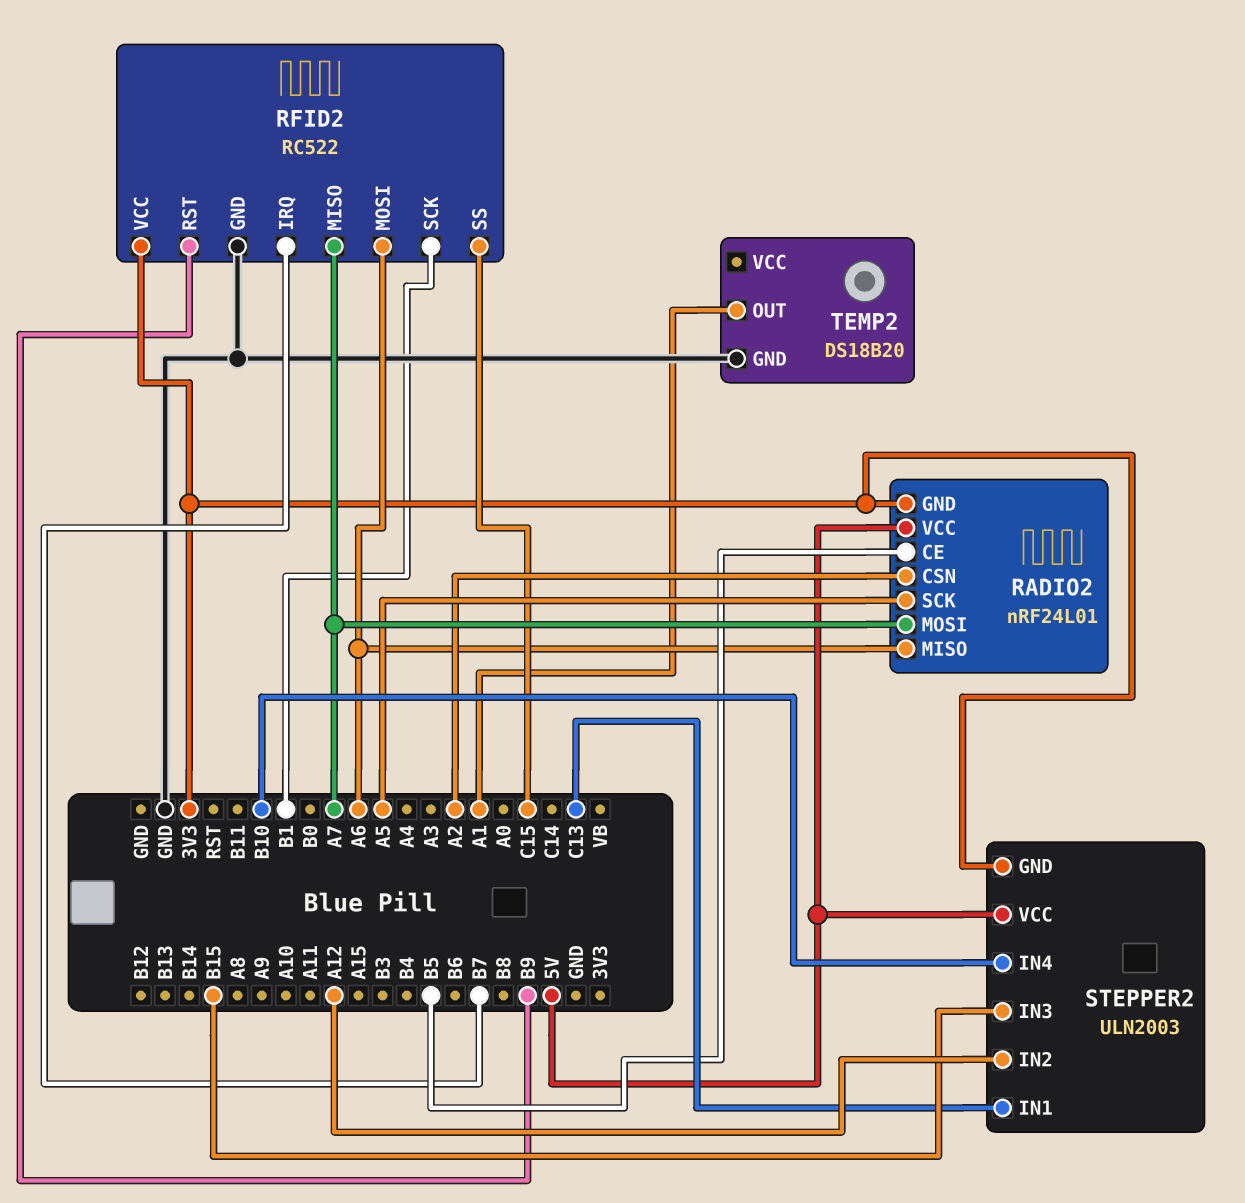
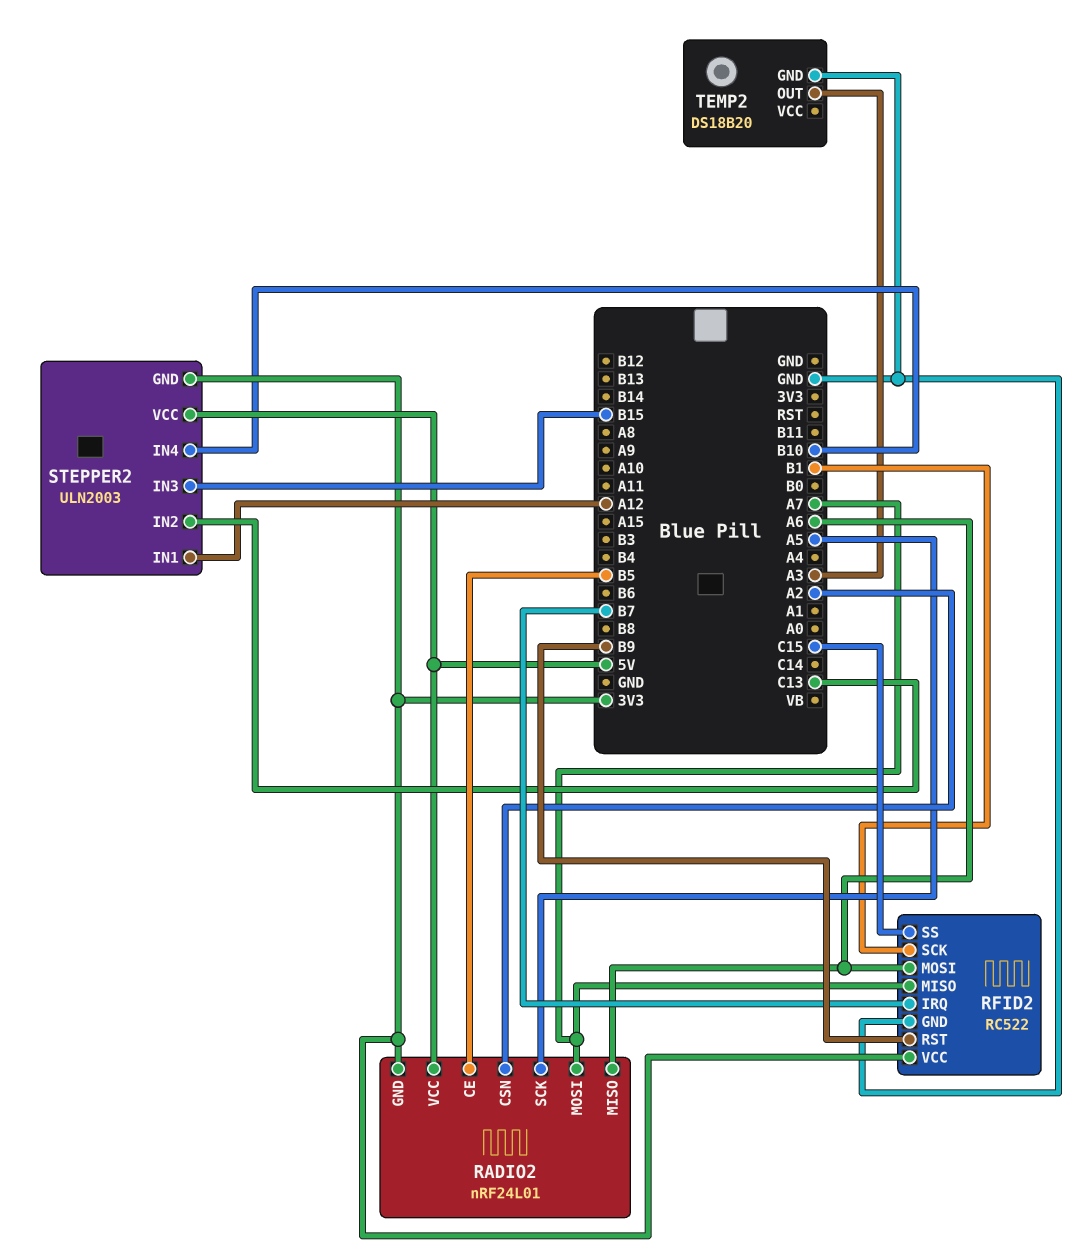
STEPPER2 pin IN1: C13 -> A12
STEPPER2 pin IN2: A12 -> C13
TEMP2 pin OUT: A1 -> A3

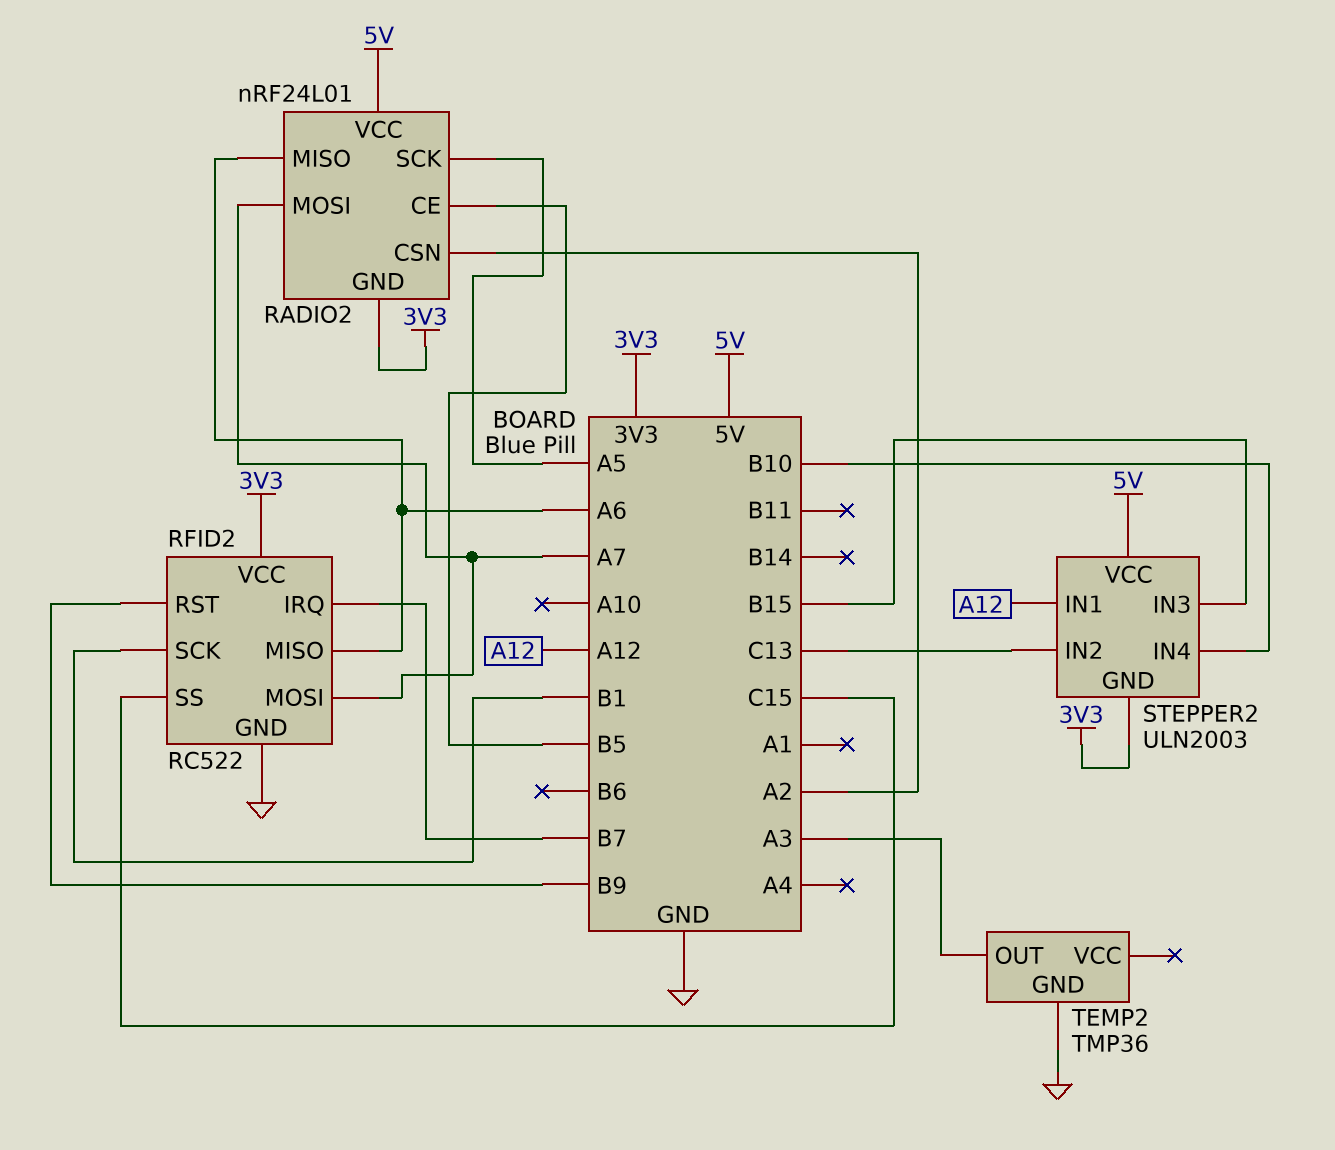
RFID2 pin MISO: A7 -> A6
RFID2 pin MOSI: A6 -> A7
TEMP2: DS18B20 -> TMP36

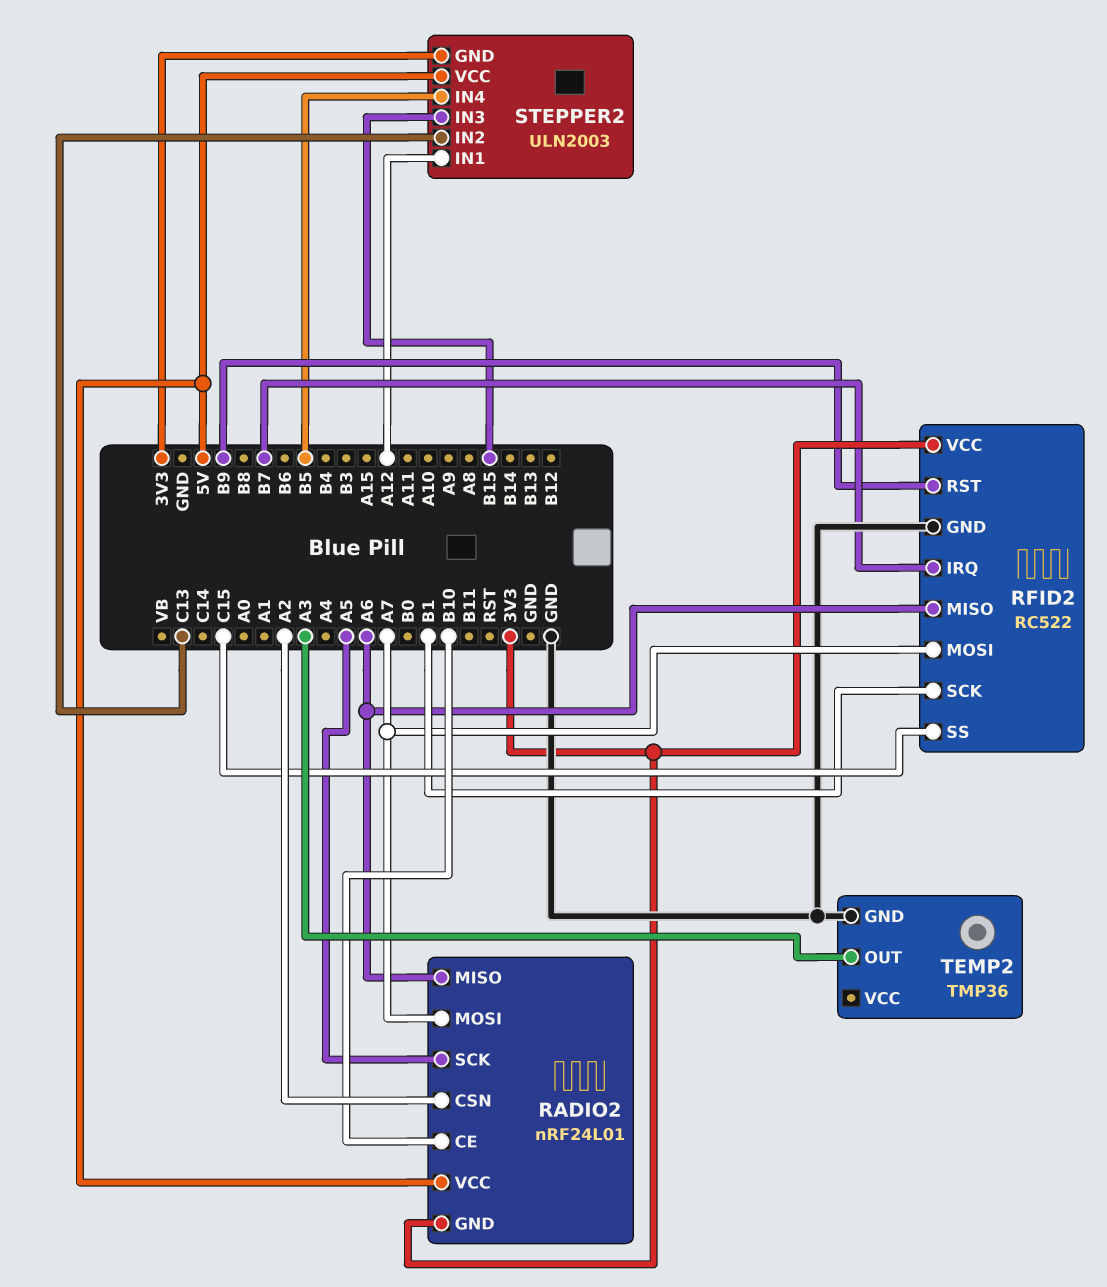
RADIO2 pin CE: B5 -> B10
STEPPER2 pin IN4: B10 -> B5

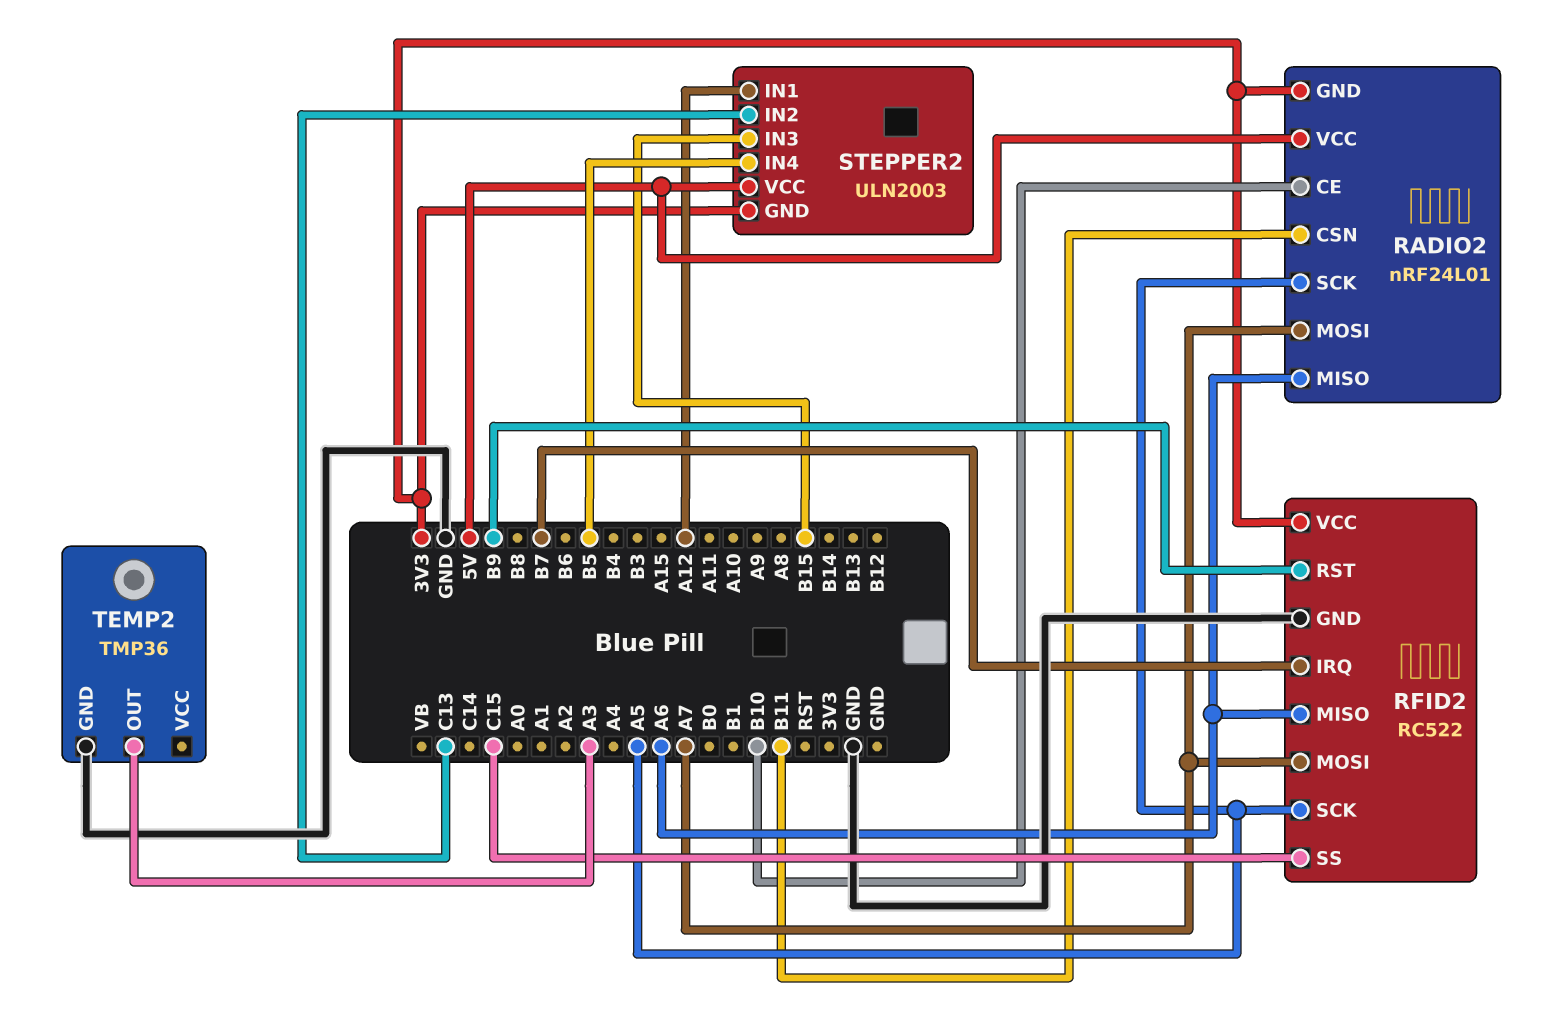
RADIO2 pin CSN: A2 -> B11
RFID2 pin SCK: B1 -> A5

